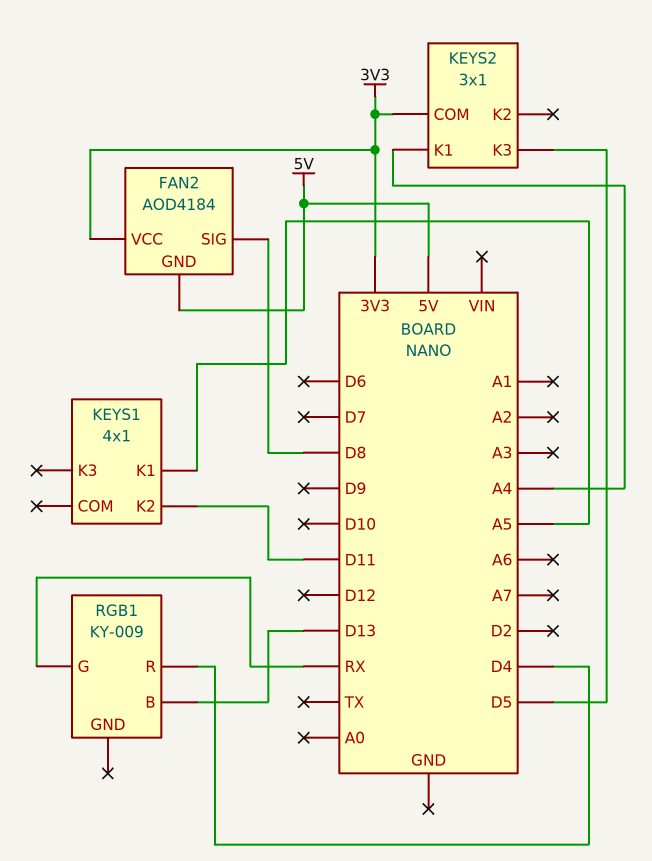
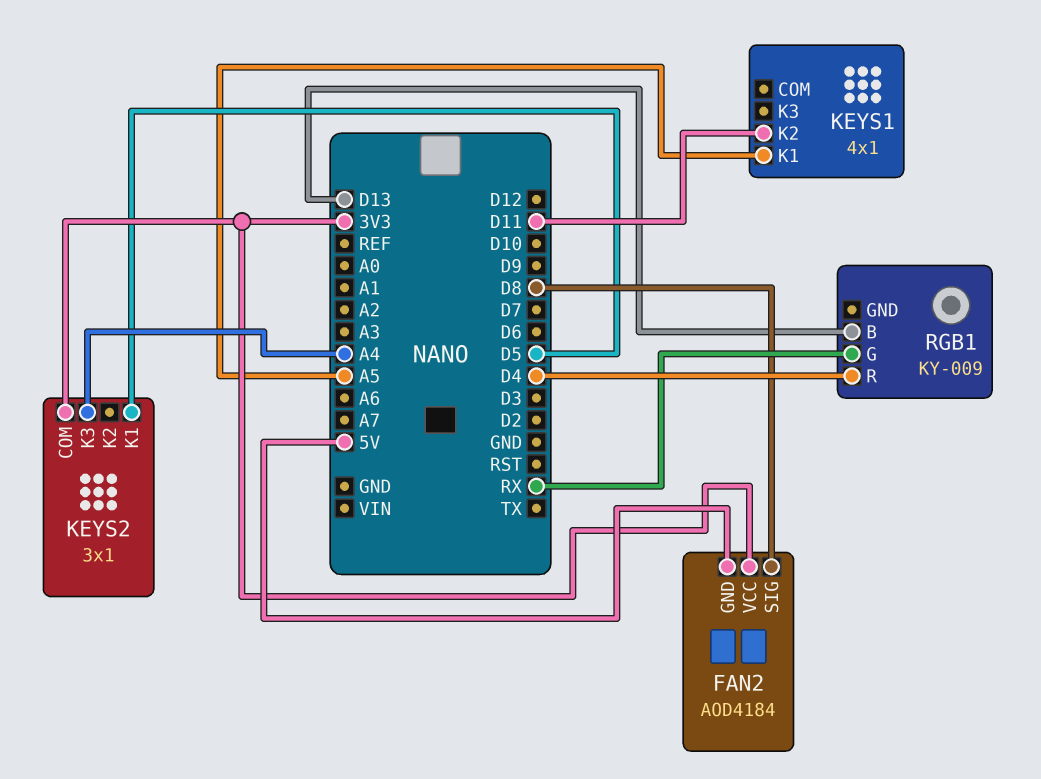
KEYS2 pin K1: A4 -> D5
KEYS2 pin K3: D5 -> A4

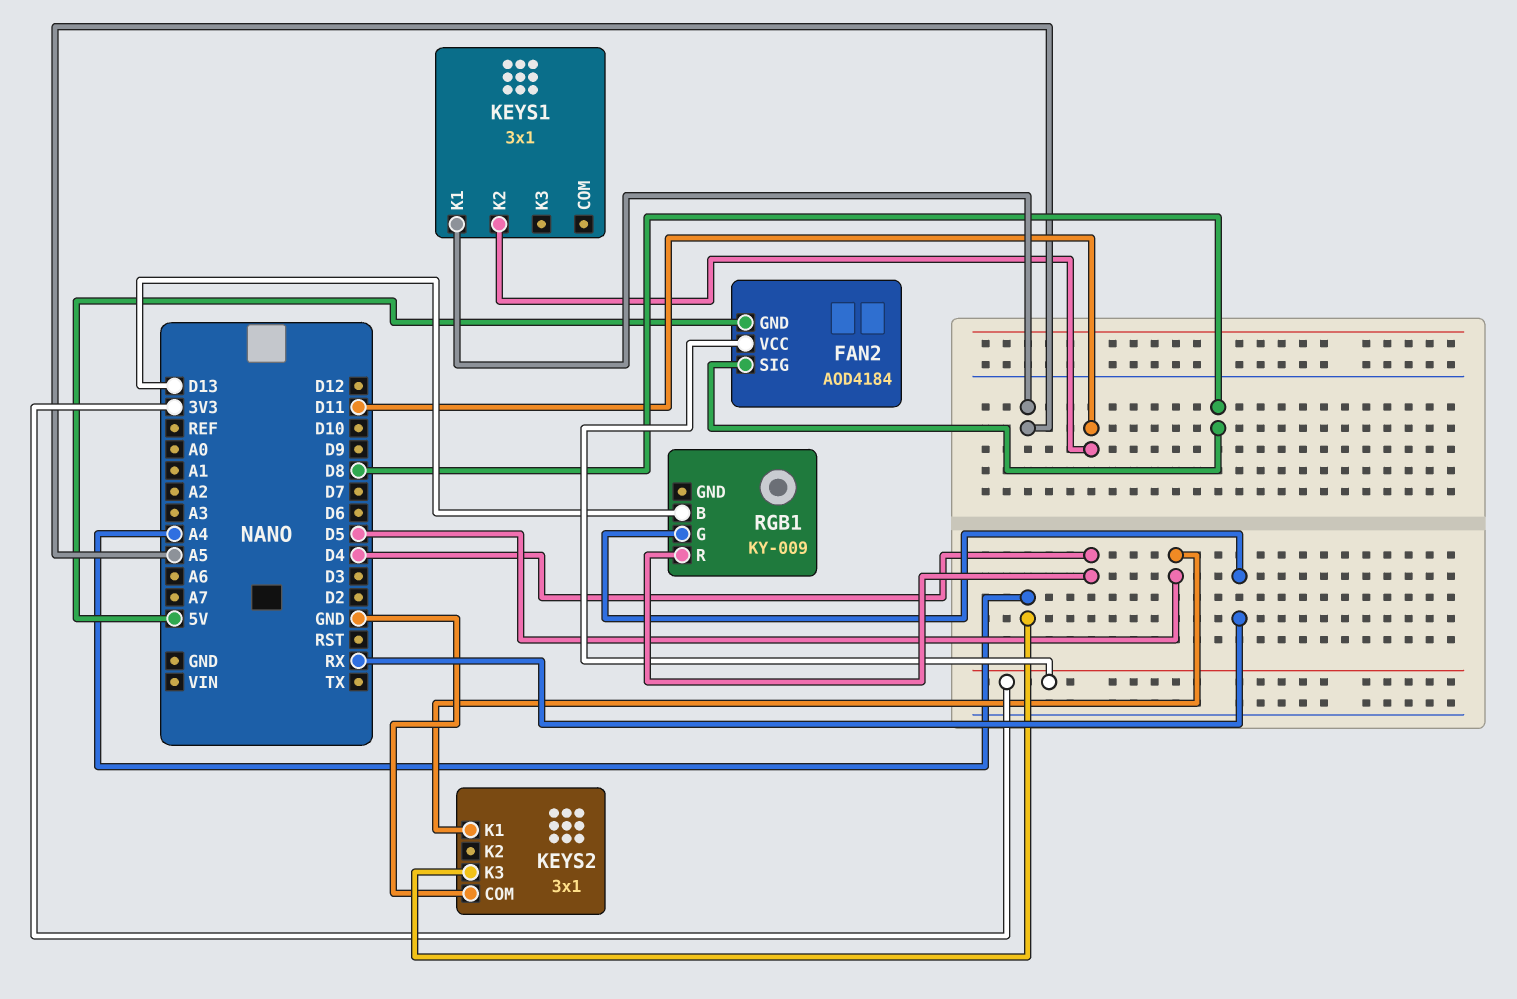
KEYS1: 4x1 -> 3x1
KEYS2 pin COM: 3V3 -> GND

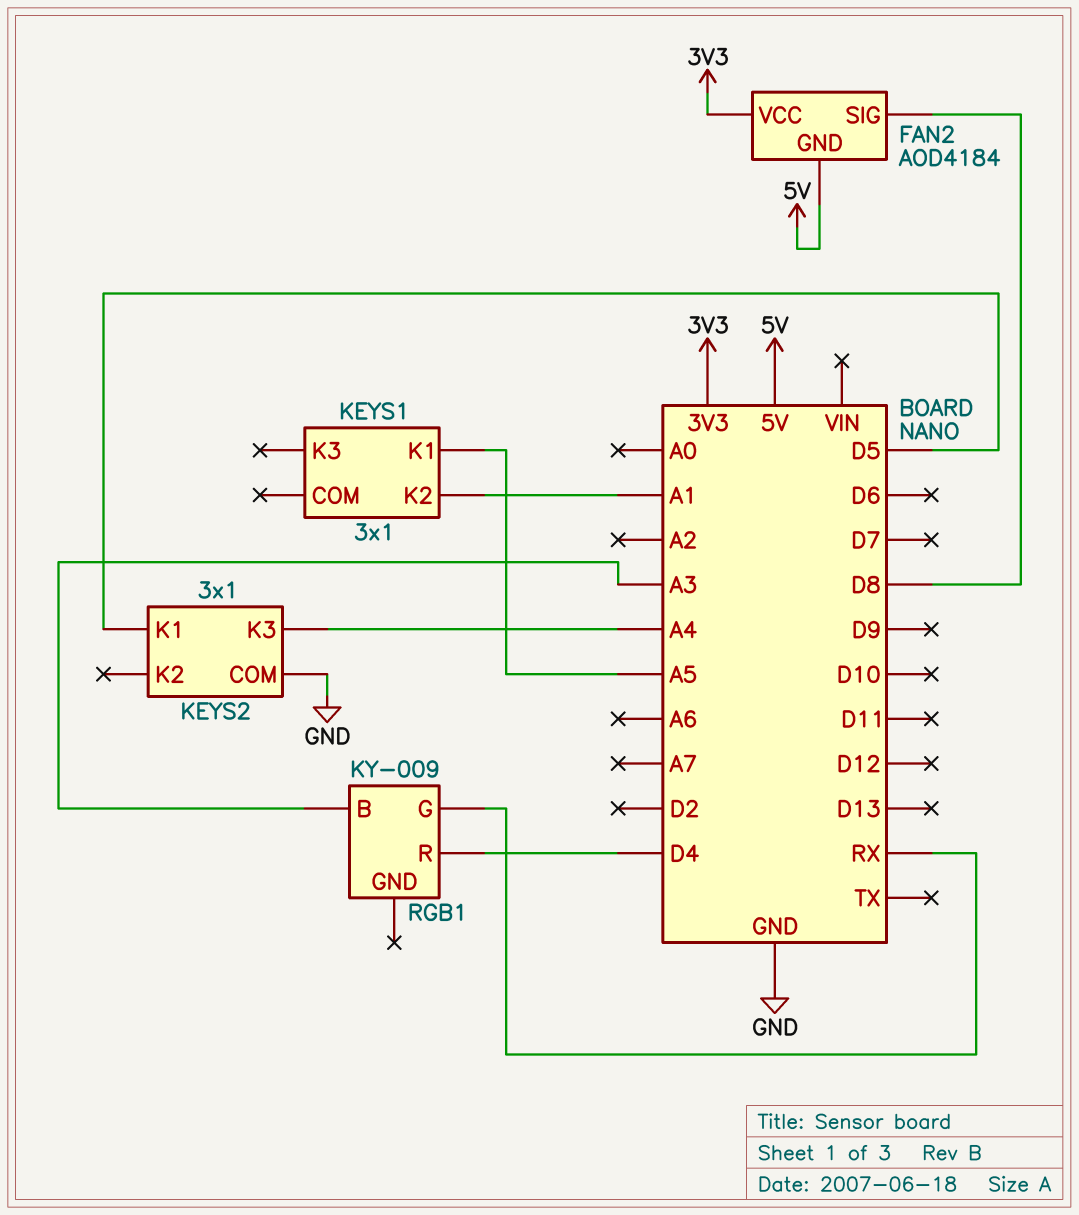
KEYS1 pin K2: D11 -> A1
RGB1 pin B: D13 -> A3

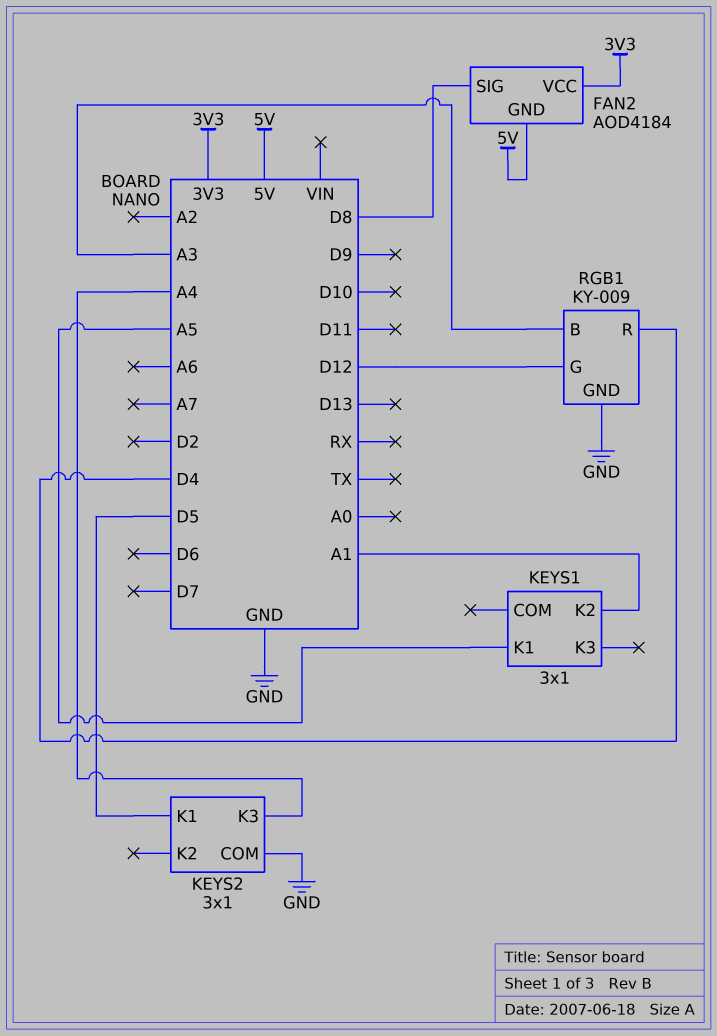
RGB1 pin G: RX -> D12
RGB1 pin GND: none -> GND

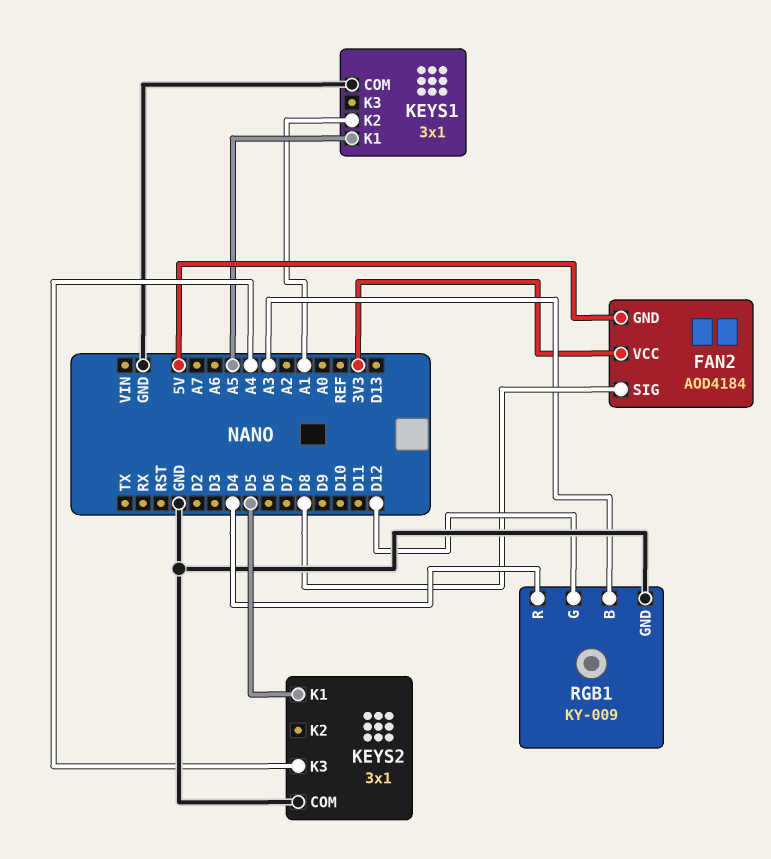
KEYS1 pin COM: none -> GND

